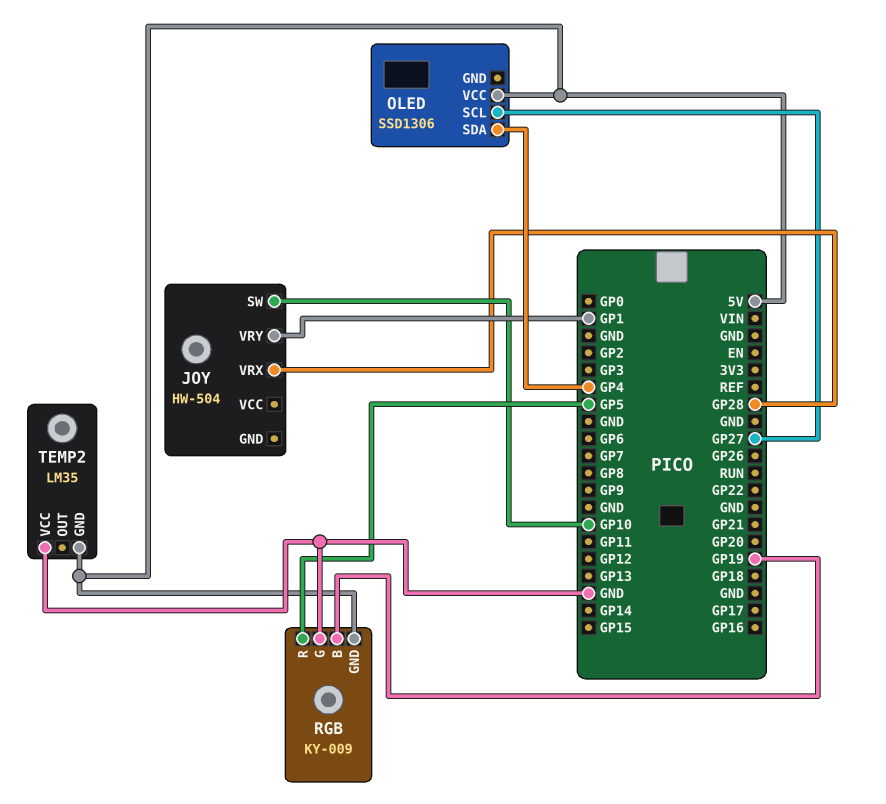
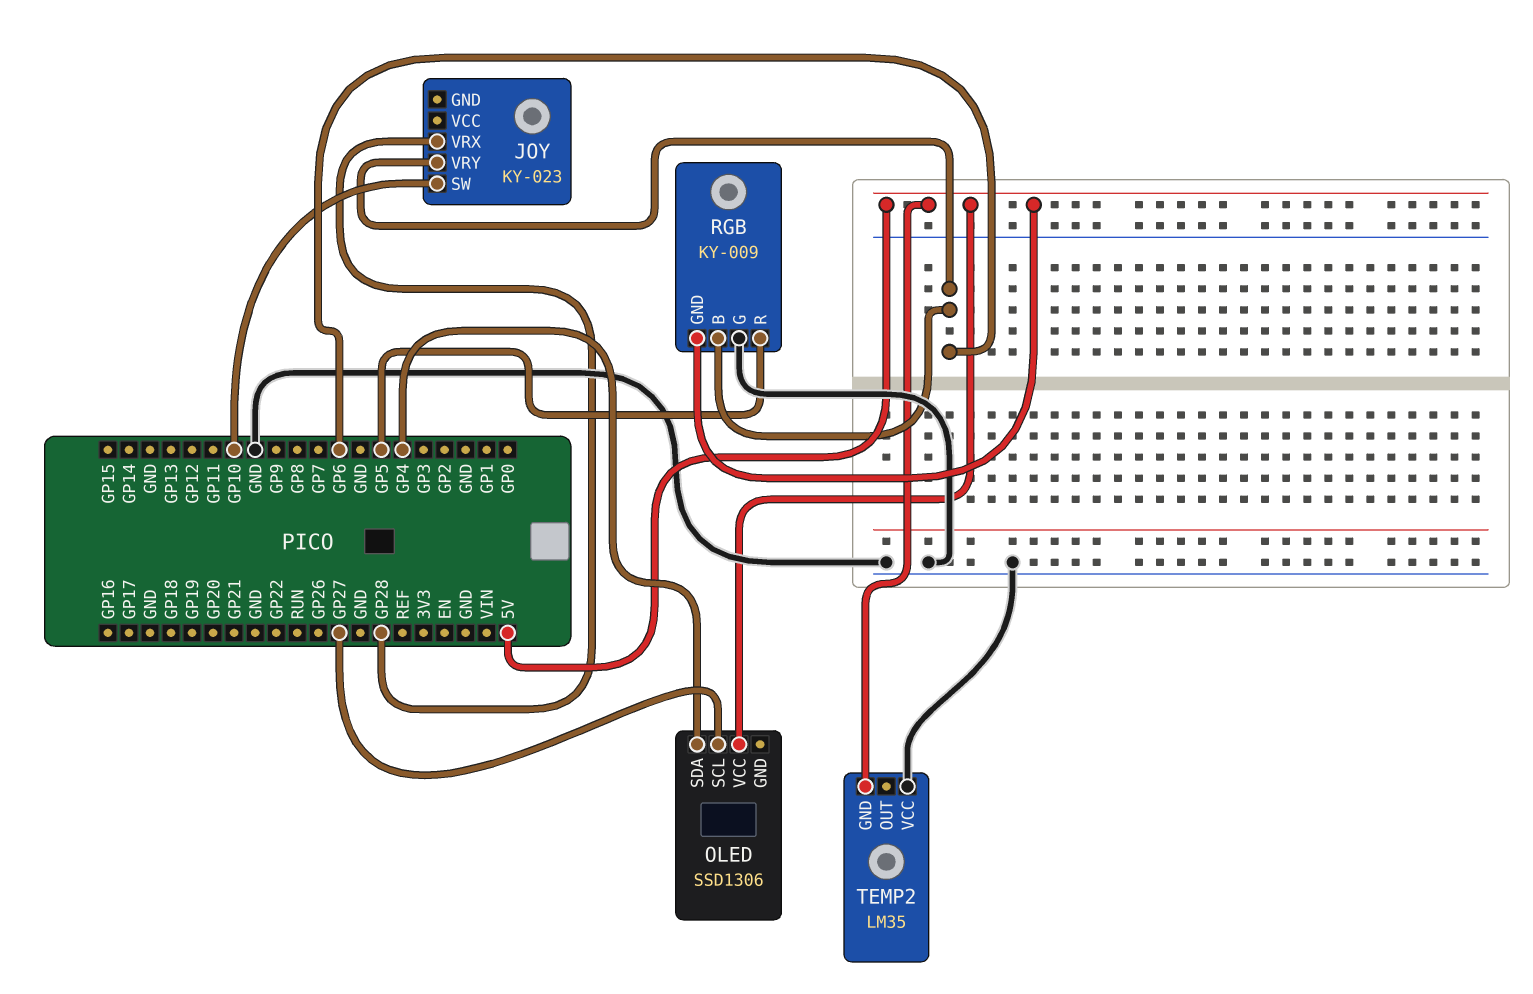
JOY: HW-504 -> KY-023
JOY pin VRY: GP1 -> GP6
RGB pin B: GP19 -> GP6

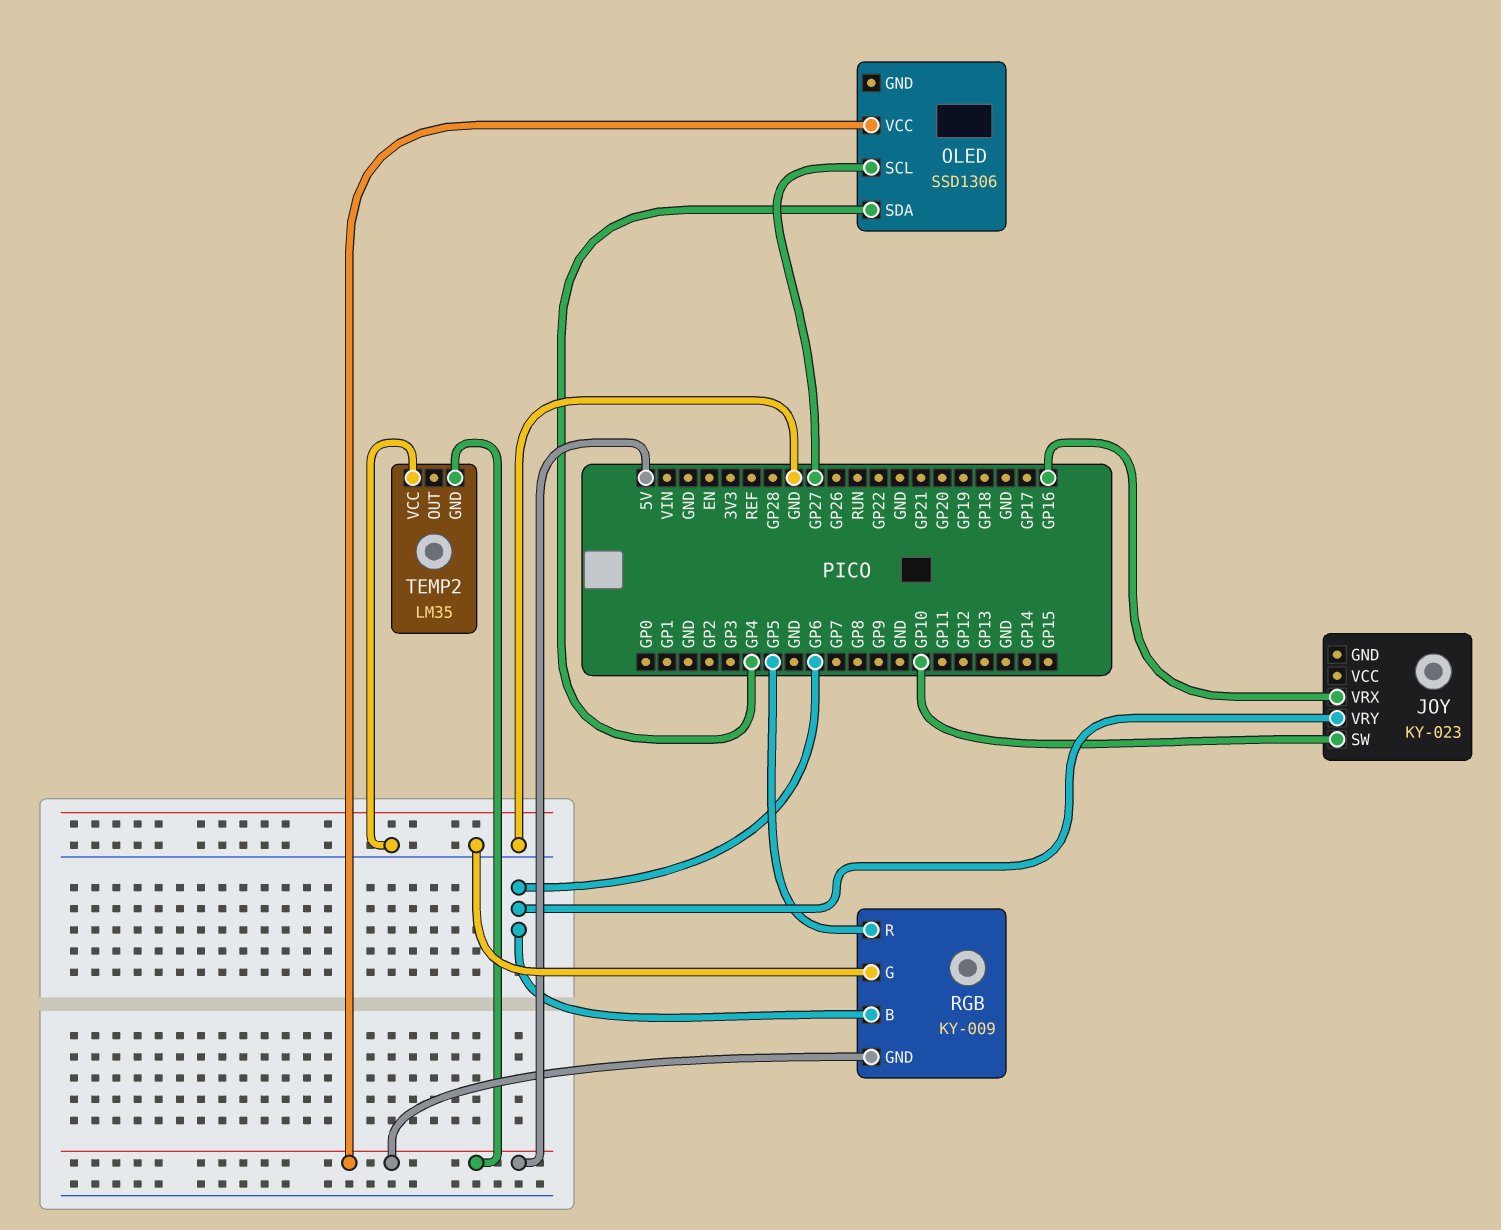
JOY pin VRX: GP28 -> GP16

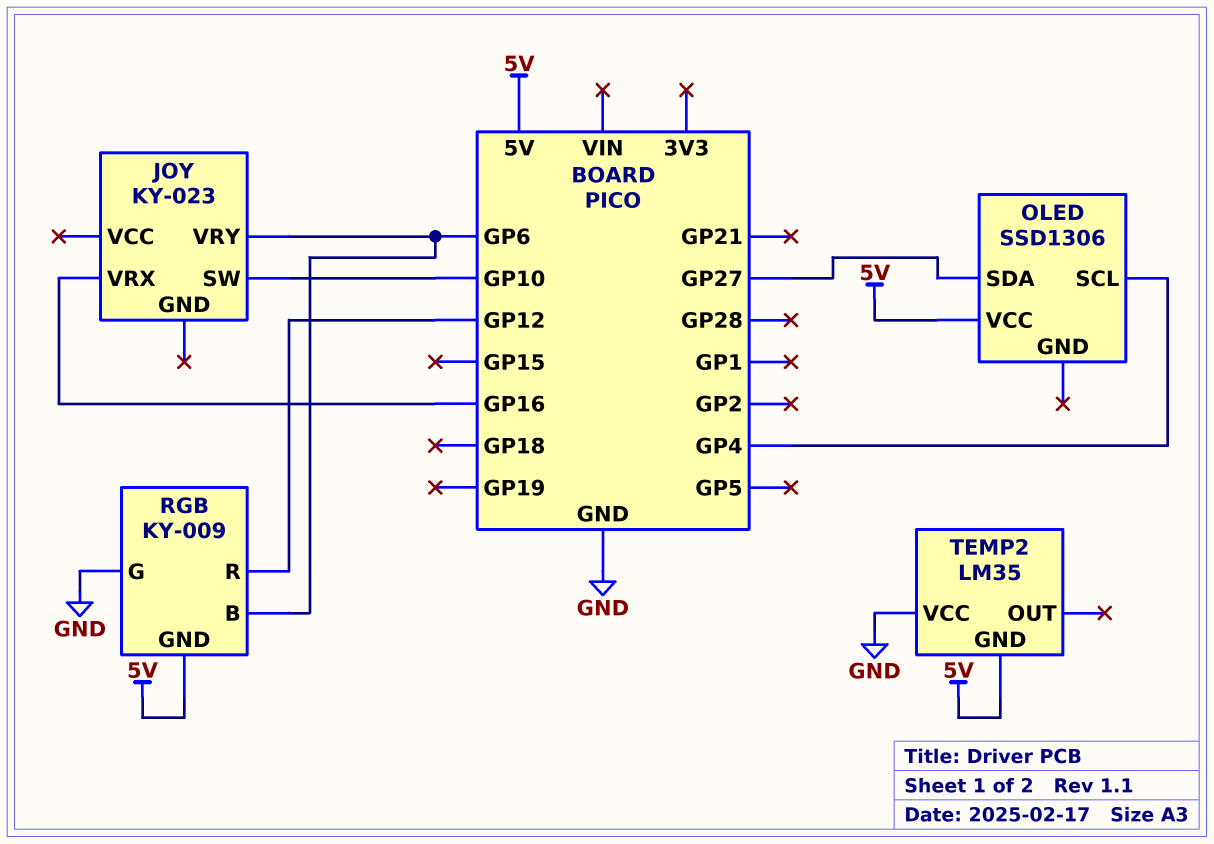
OLED pin SCL: GP27 -> GP4
OLED pin SDA: GP4 -> GP27
RGB pin R: GP5 -> GP12

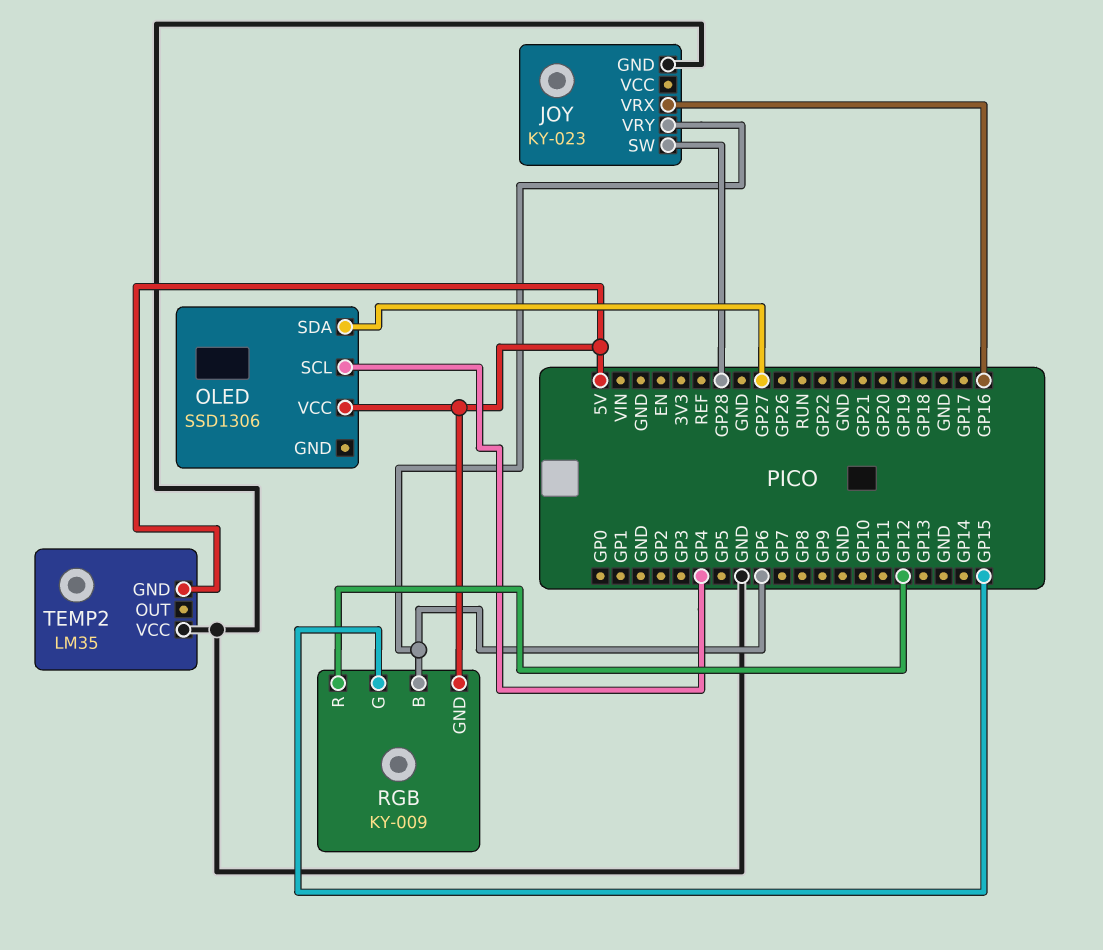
JOY pin GND: none -> GND
JOY pin SW: GP10 -> GP28
RGB pin G: GND -> GP15

